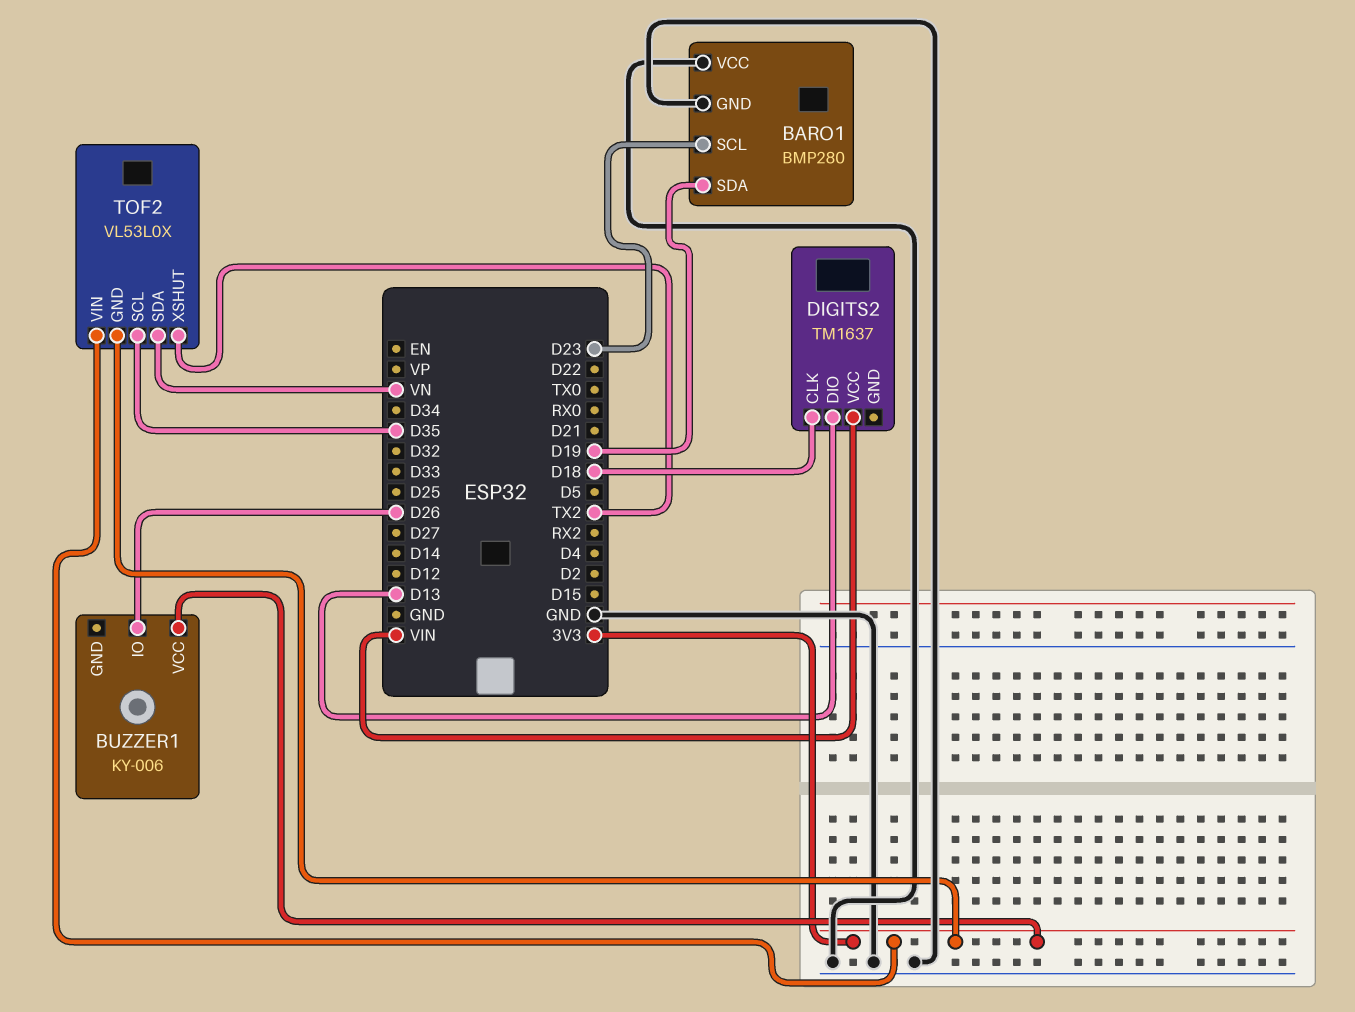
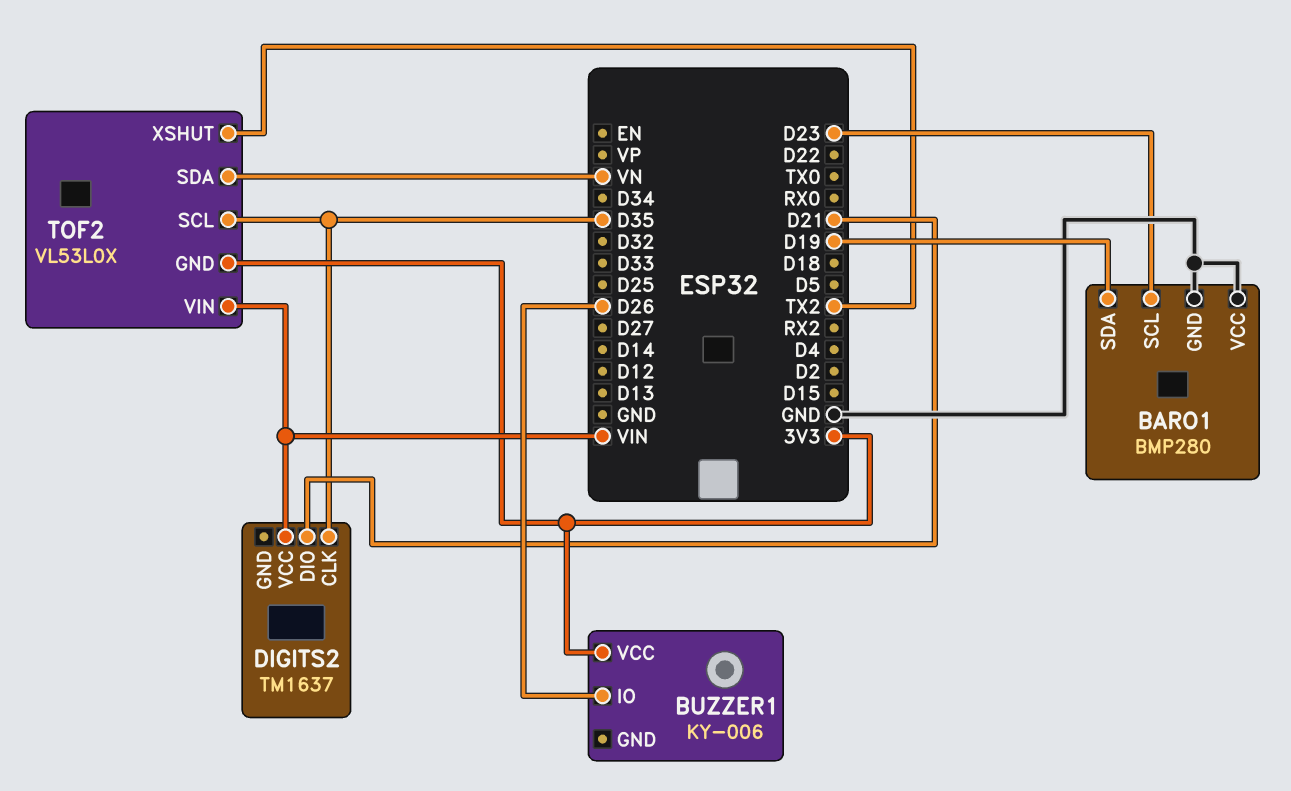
DIGITS2 pin CLK: D18 -> D35
DIGITS2 pin DIO: D13 -> D21
TOF2 pin VIN: 3V3 -> VIN

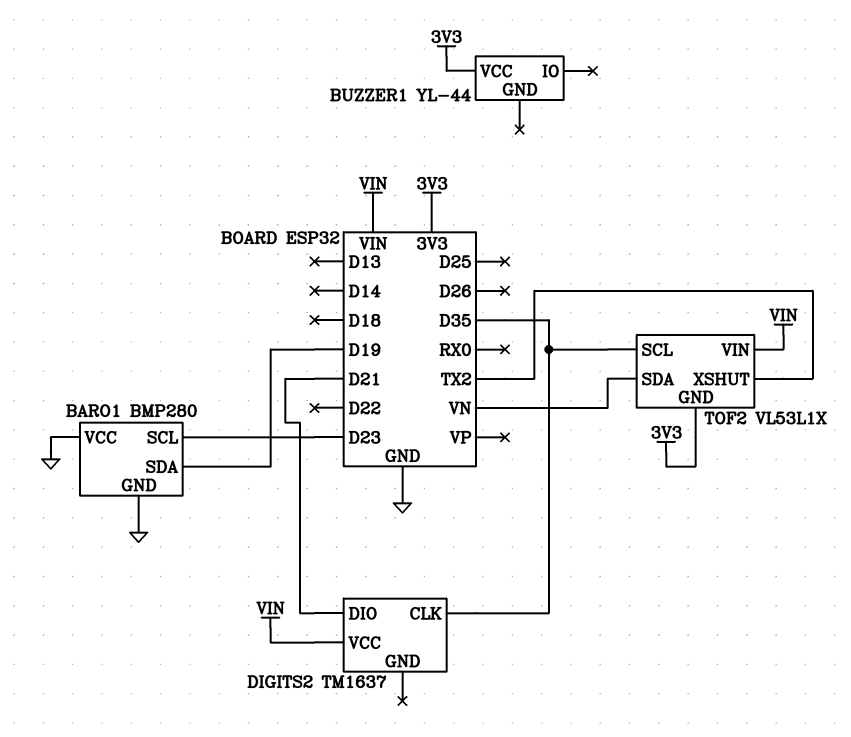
BUZZER1: KY-006 -> YL-44
BUZZER1 pin IO: D26 -> none
TOF2: VL53L0X -> VL53L1X

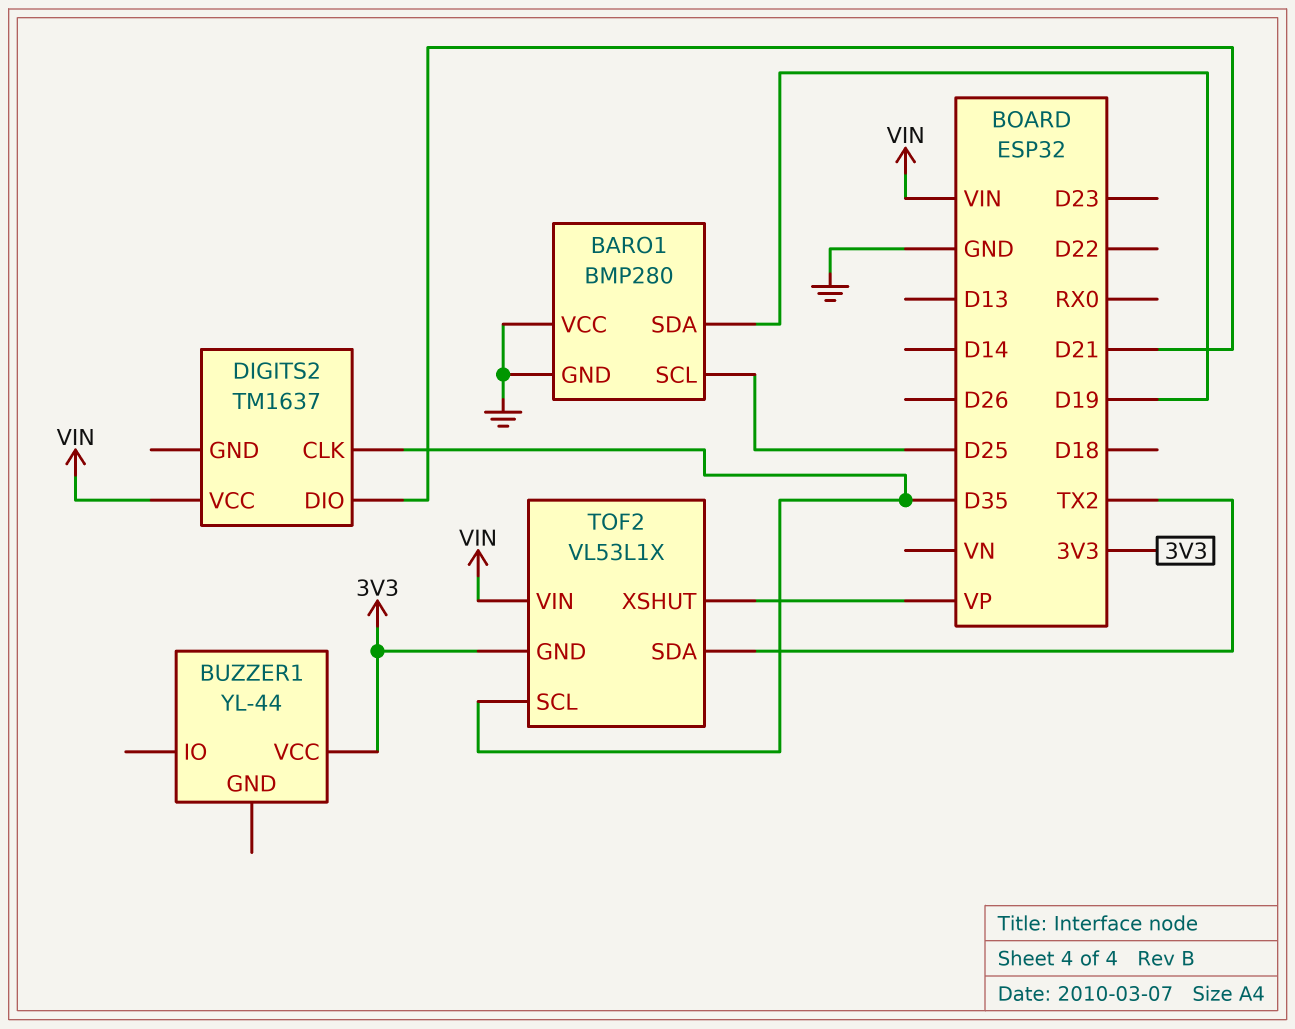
BARO1 pin SCL: D23 -> D25
TOF2 pin SDA: VN -> TX2
TOF2 pin XSHUT: TX2 -> VP

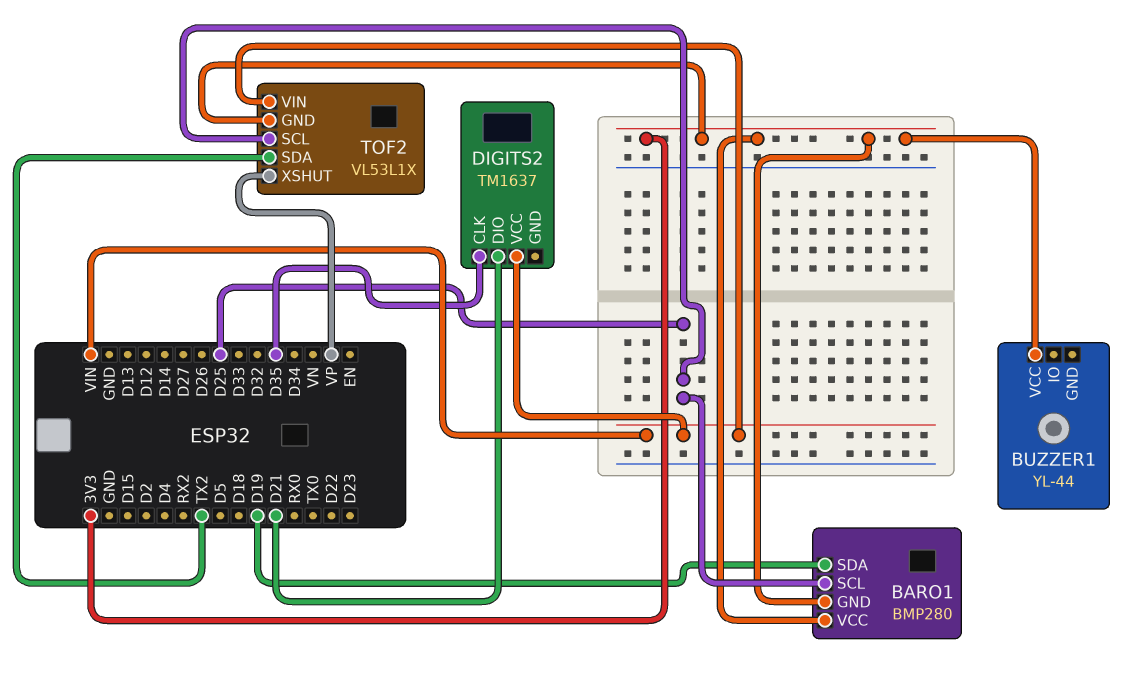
BARO1 pin GND: GND -> 3V3
BARO1 pin VCC: GND -> 3V3
TOF2 pin SCL: D35 -> D25

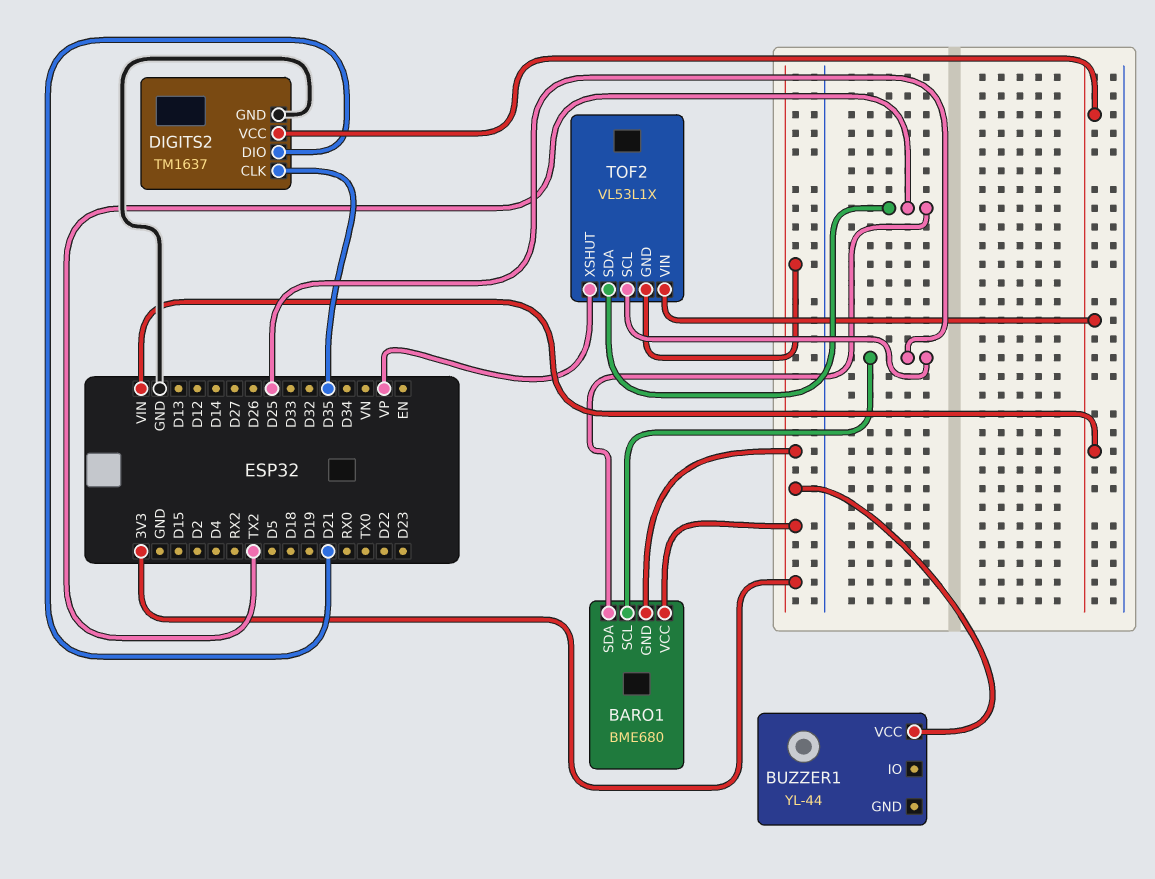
BARO1: BMP280 -> BME680
BARO1 pin SDA: D19 -> TX2
DIGITS2 pin GND: none -> GND

